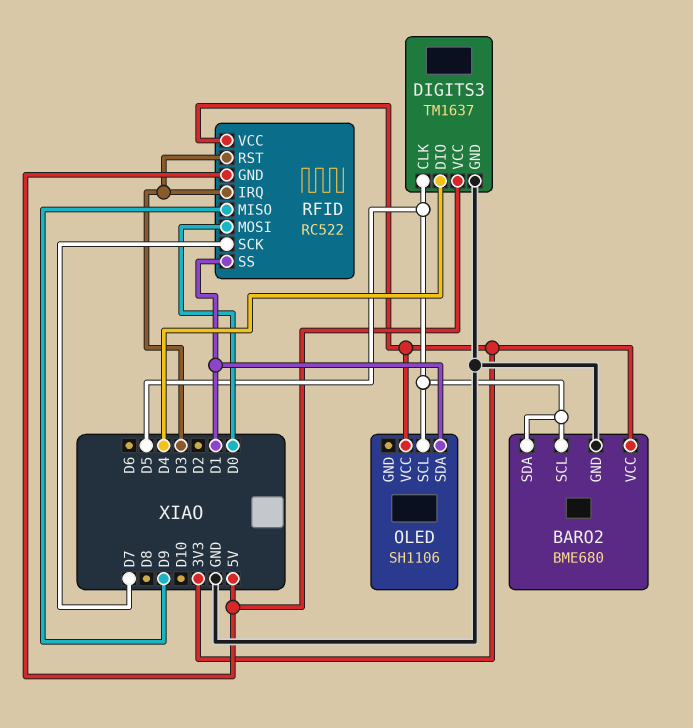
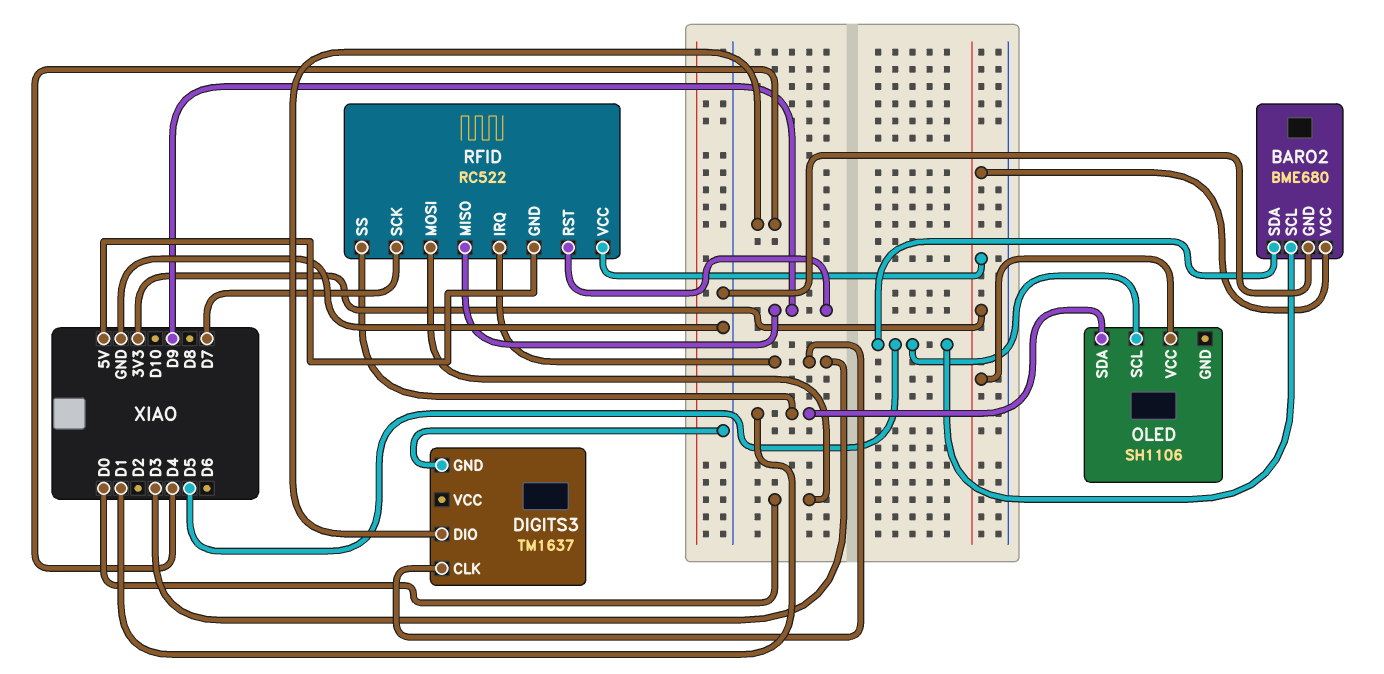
DIGITS3 pin CLK: D5 -> D3
DIGITS3 pin VCC: 5V -> none
RFID pin RST: D3 -> D9

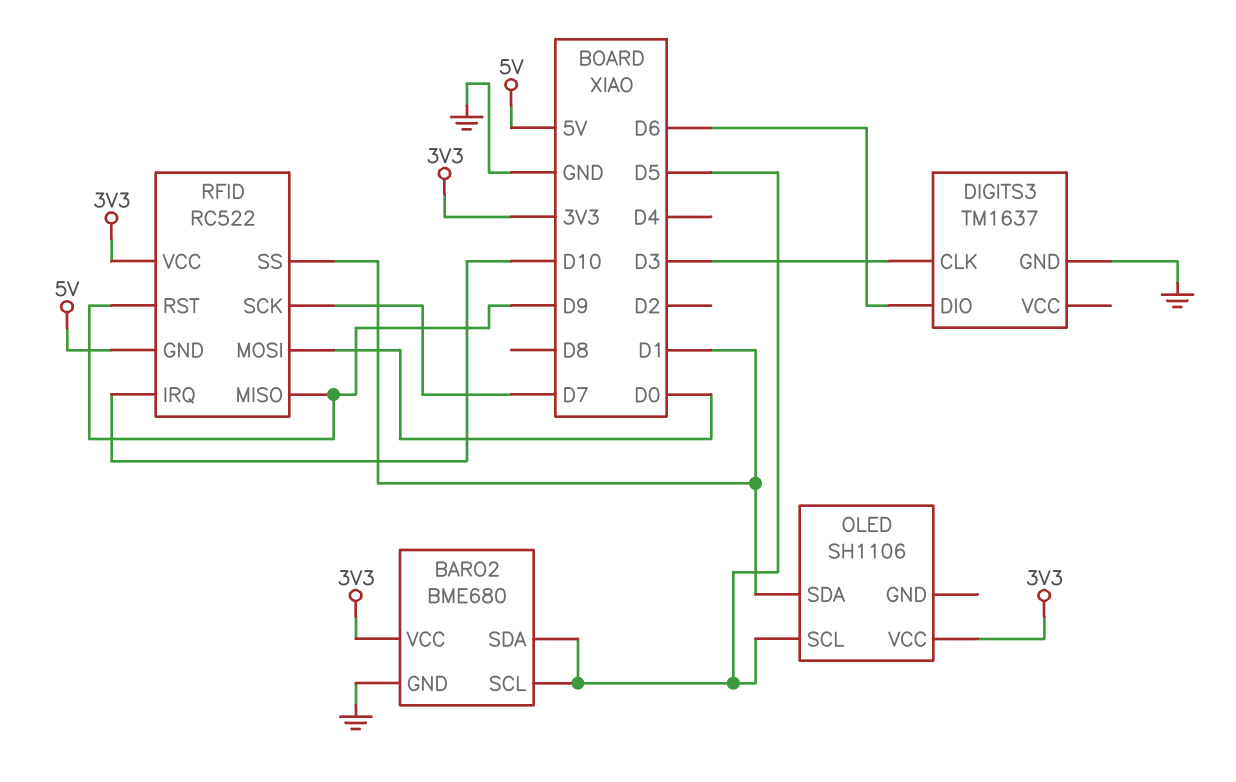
DIGITS3 pin DIO: D4 -> D6
RFID pin IRQ: D3 -> D10

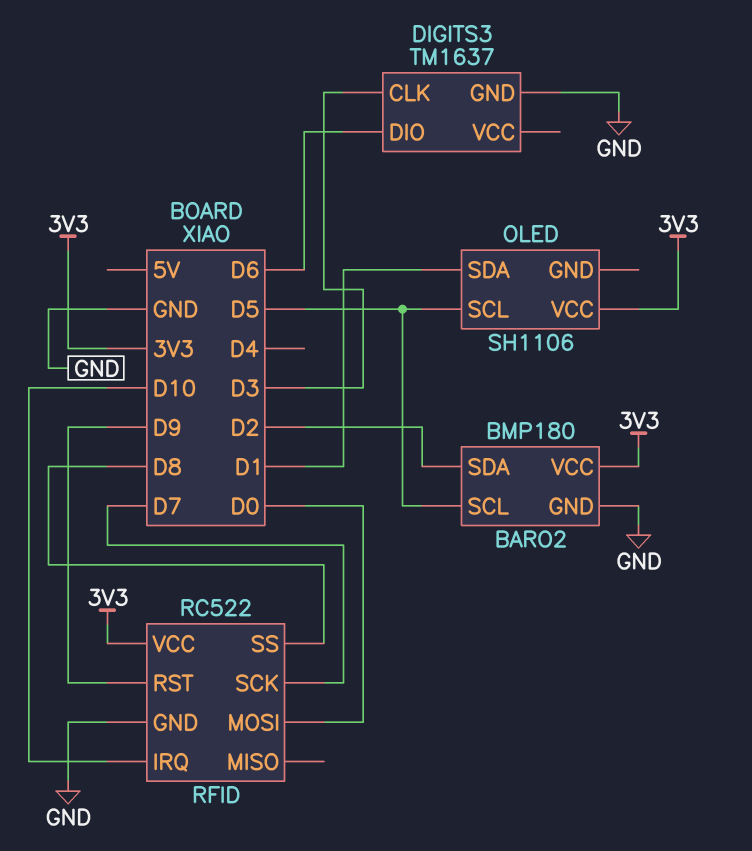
BARO2: BME680 -> BMP180
BARO2 pin SDA: D5 -> D2
RFID pin GND: 5V -> GND
RFID pin MISO: D9 -> none
RFID pin SS: D1 -> D8

